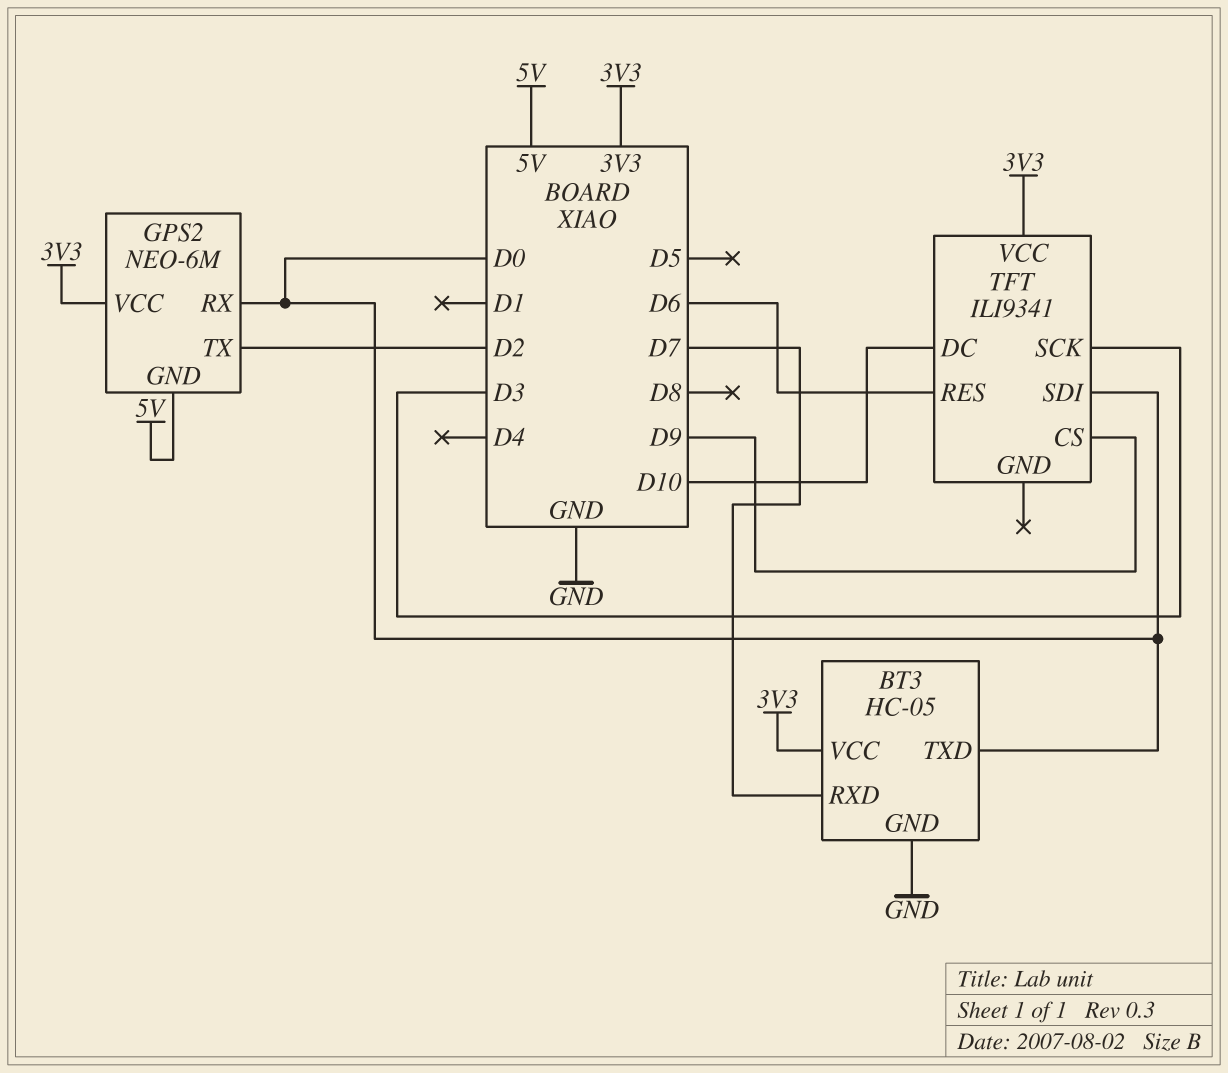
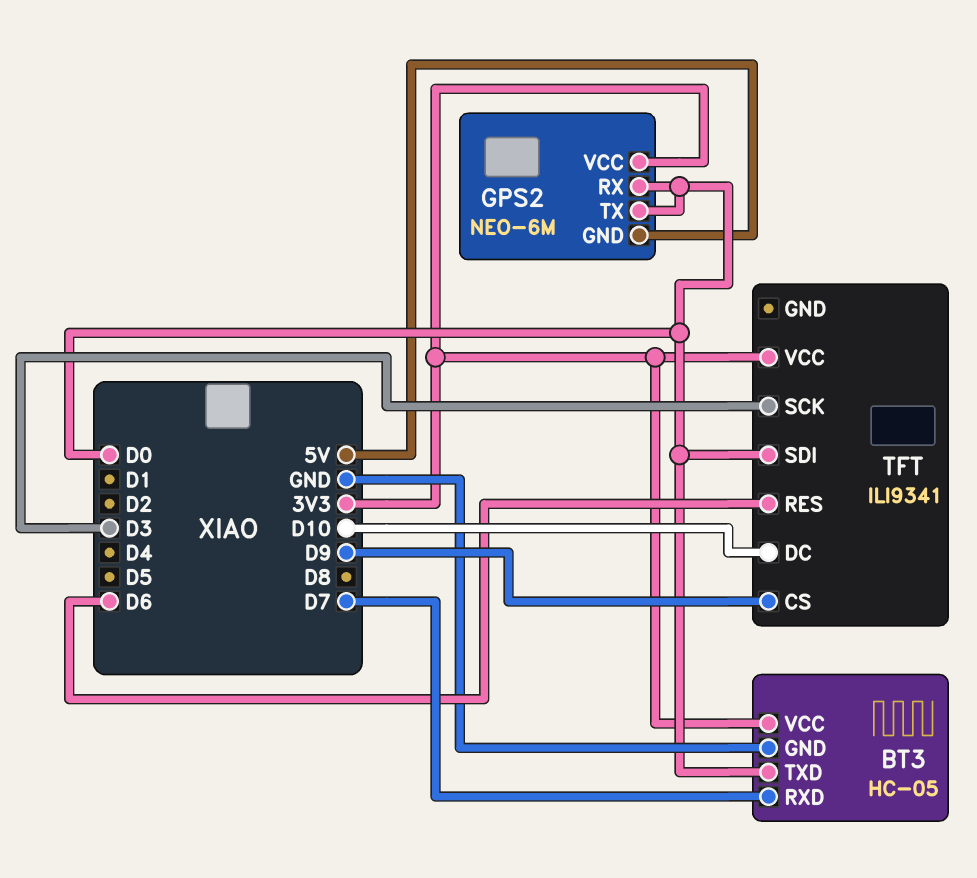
GPS2 pin TX: D2 -> D0

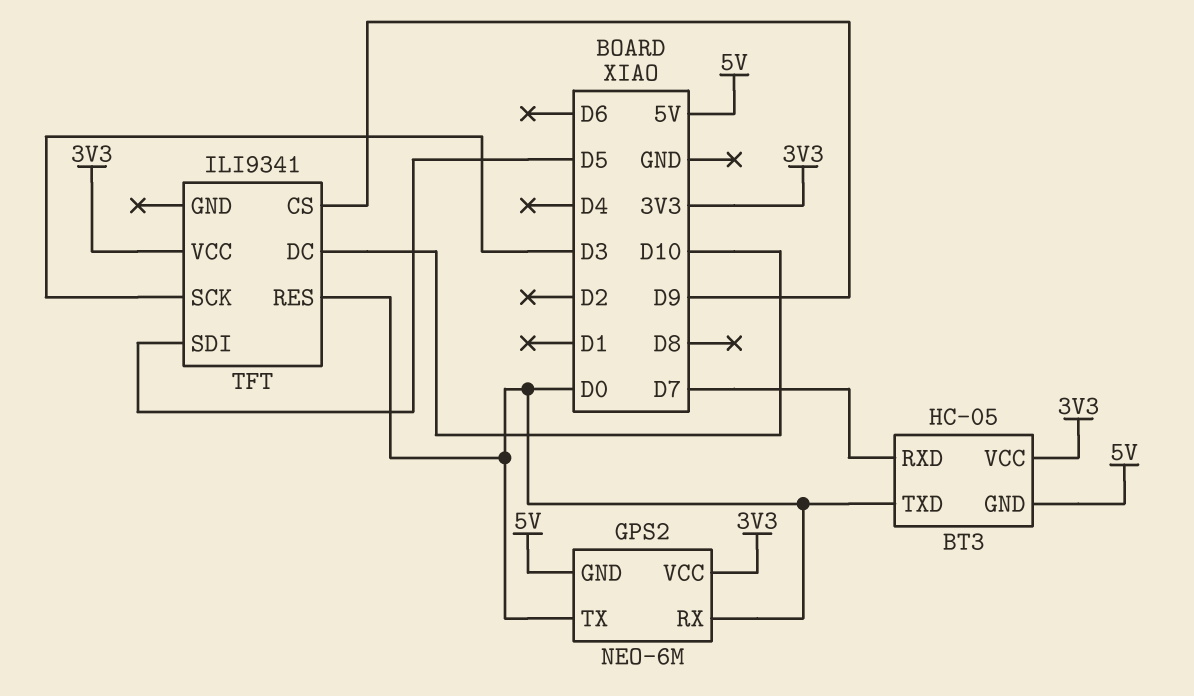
BT3 pin GND: GND -> 5V
TFT pin RES: D6 -> D0
TFT pin SDI: D0 -> D5

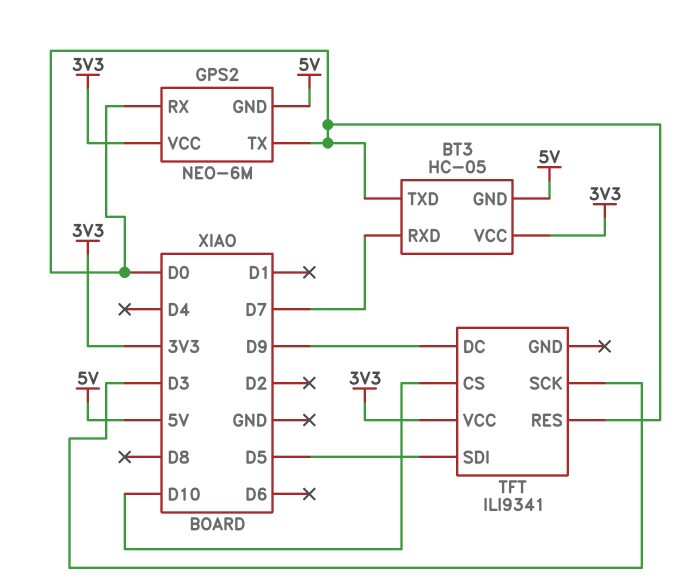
TFT pin CS: D9 -> D10
TFT pin DC: D10 -> D9

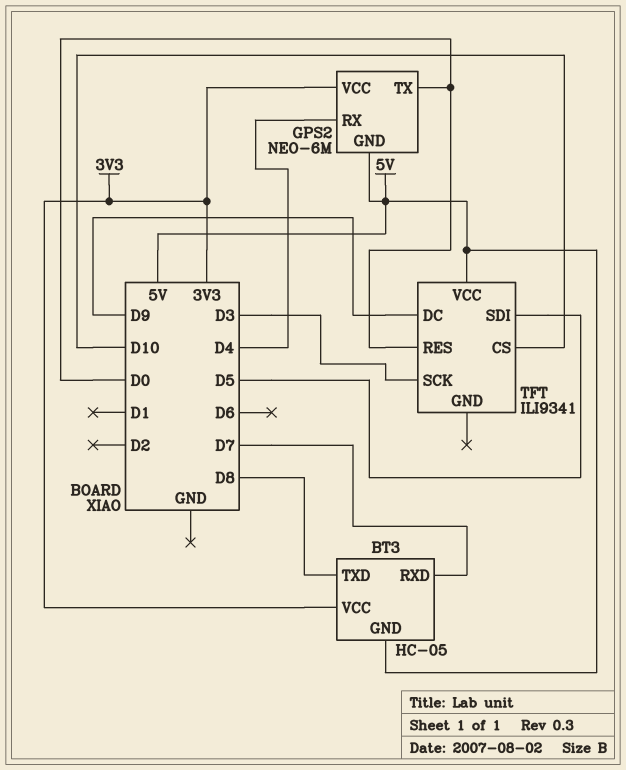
BT3 pin TXD: D0 -> D8
GPS2 pin RX: D0 -> D4
TFT pin VCC: 3V3 -> 5V

